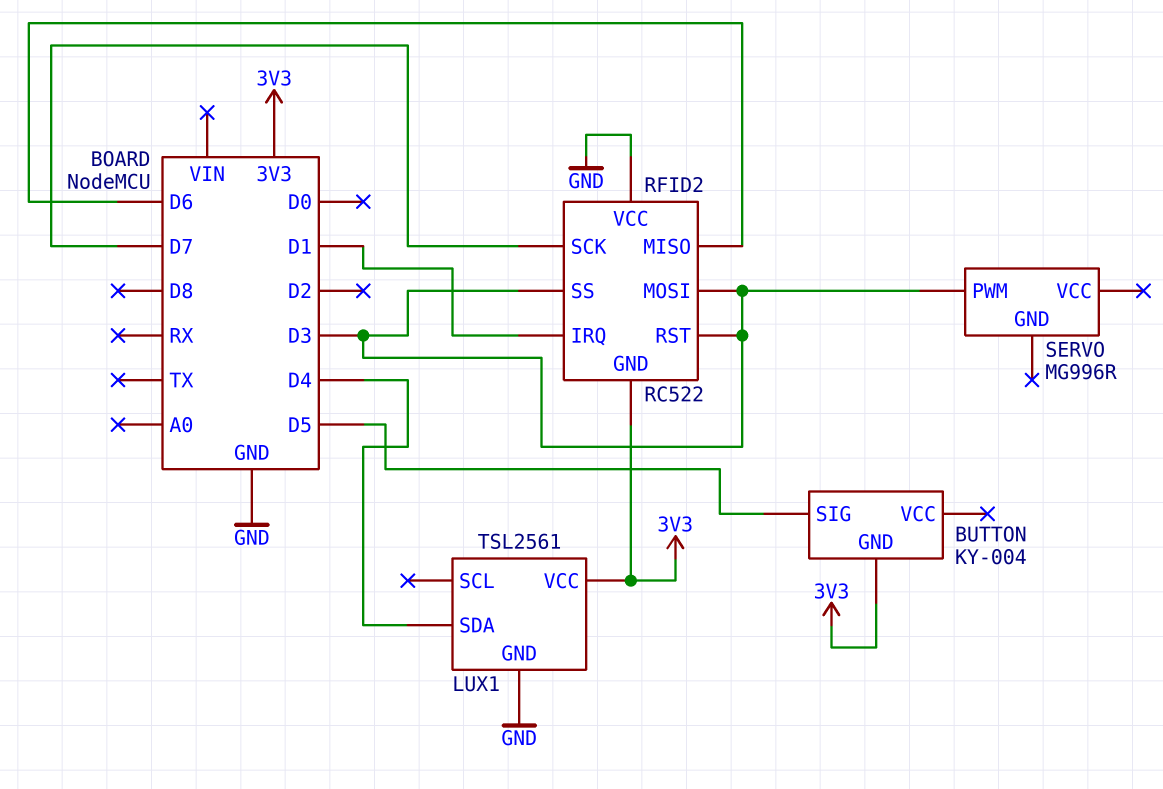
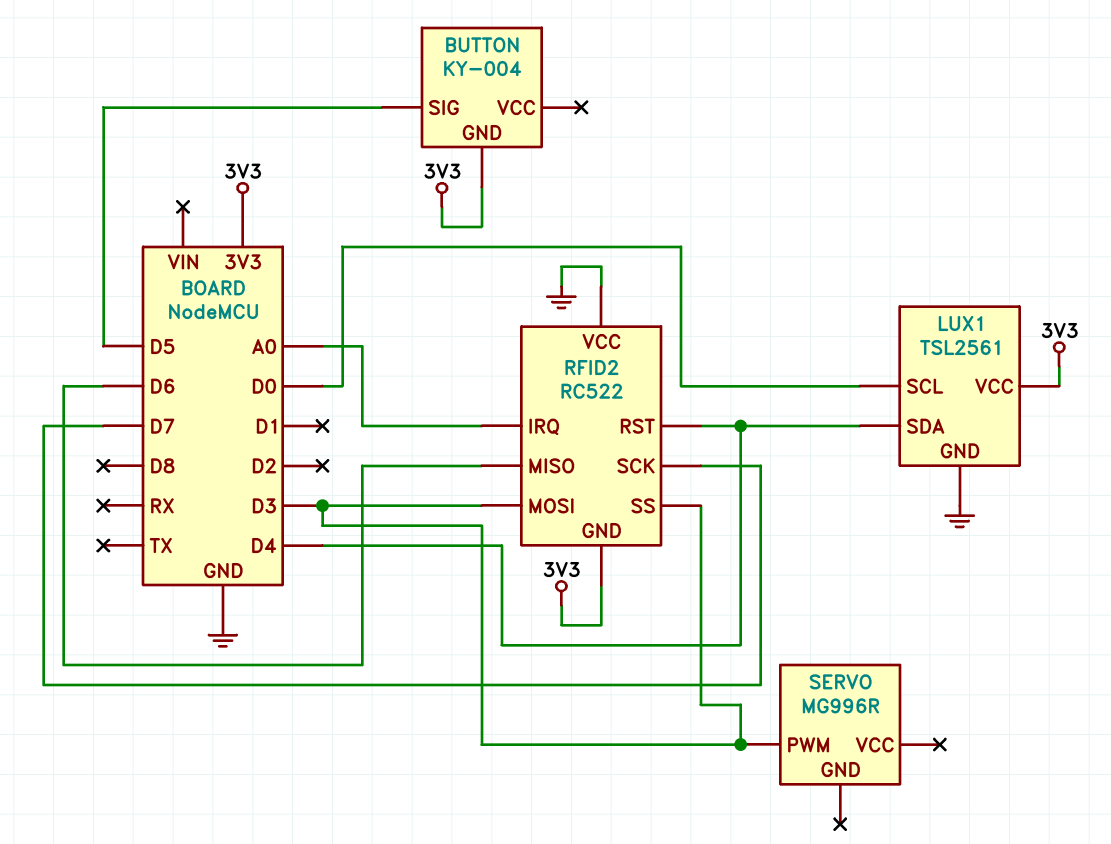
LUX1 pin SCL: none -> D0
RFID2 pin IRQ: D1 -> A0
RFID2 pin RST: D3 -> D4

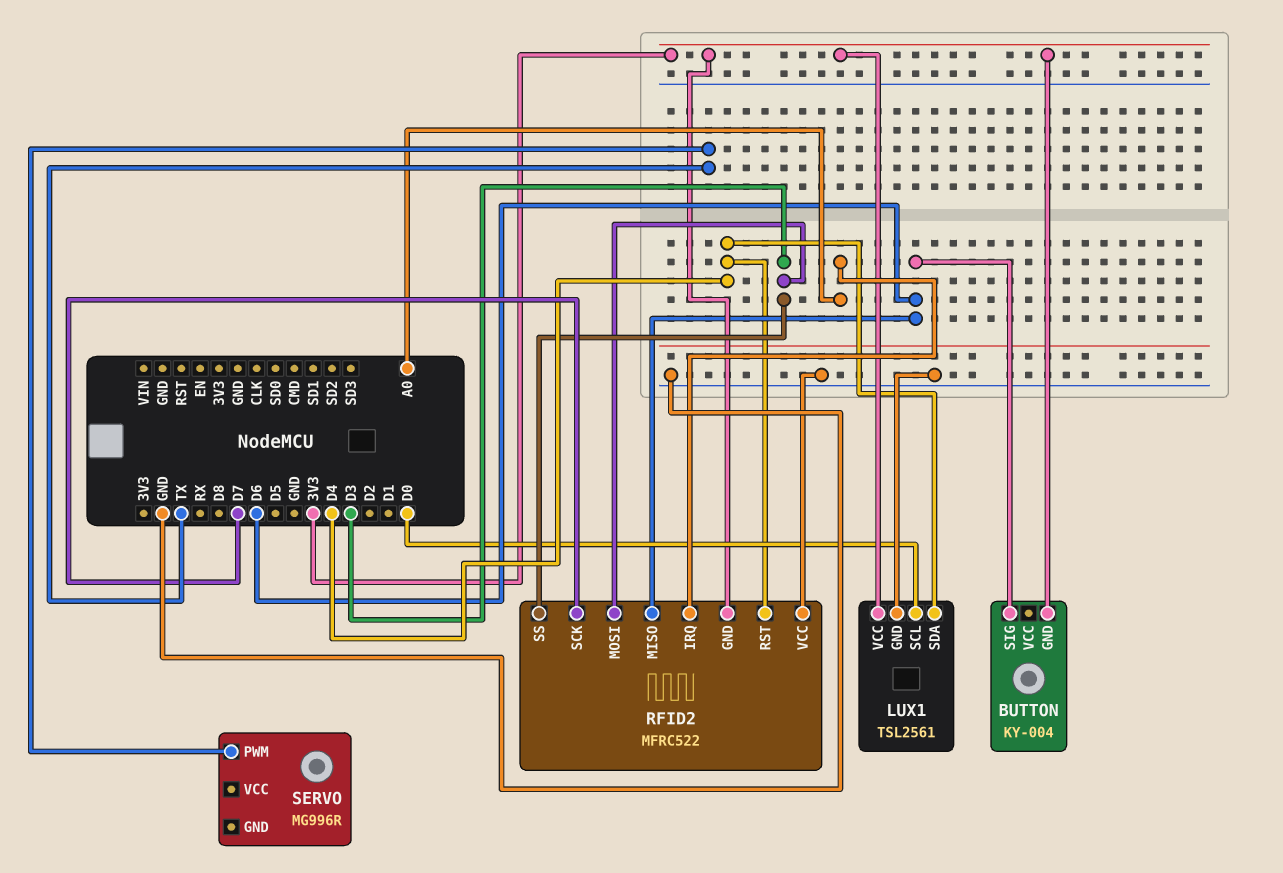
BUTTON pin SIG: D5 -> D6
RFID2: RC522 -> MFRC522
SERVO pin PWM: D3 -> TX

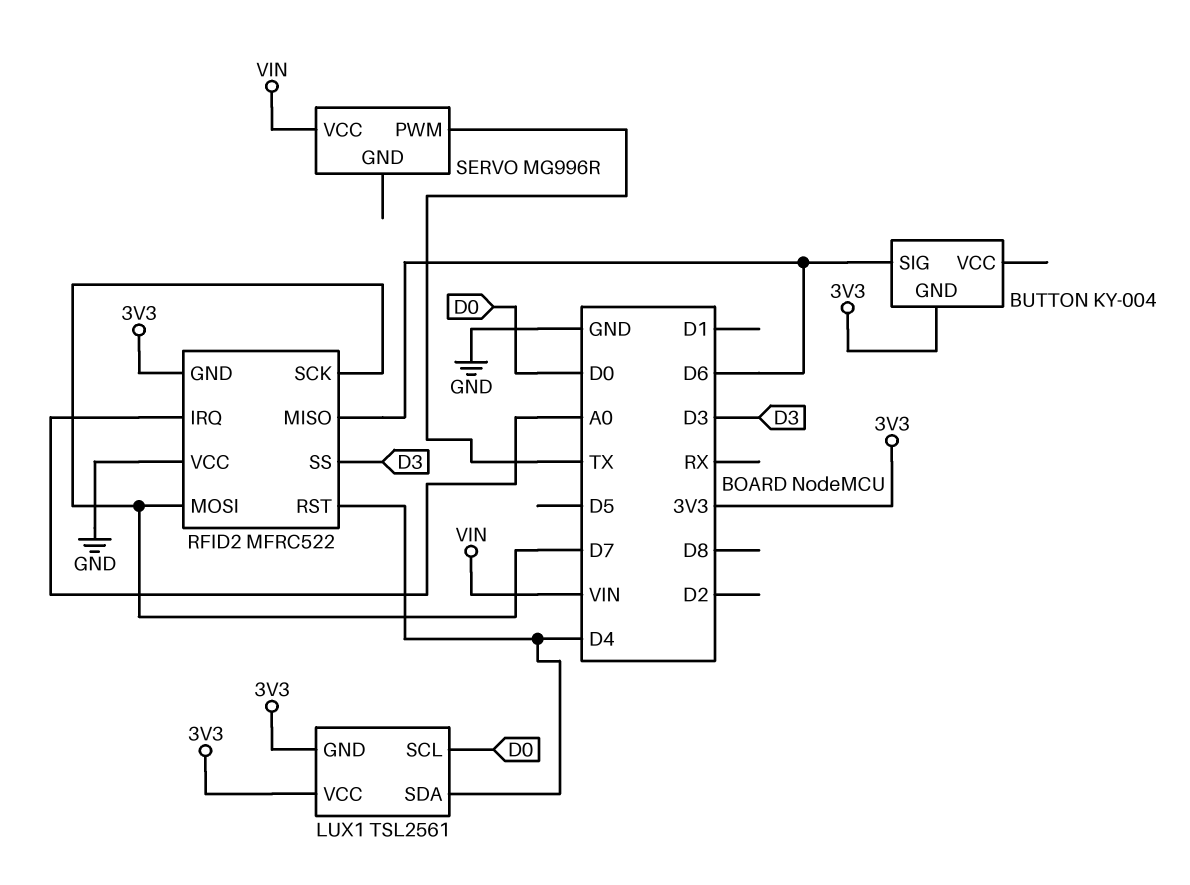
LUX1 pin GND: GND -> 3V3
RFID2 pin MOSI: D3 -> D7
SERVO pin VCC: none -> VIN

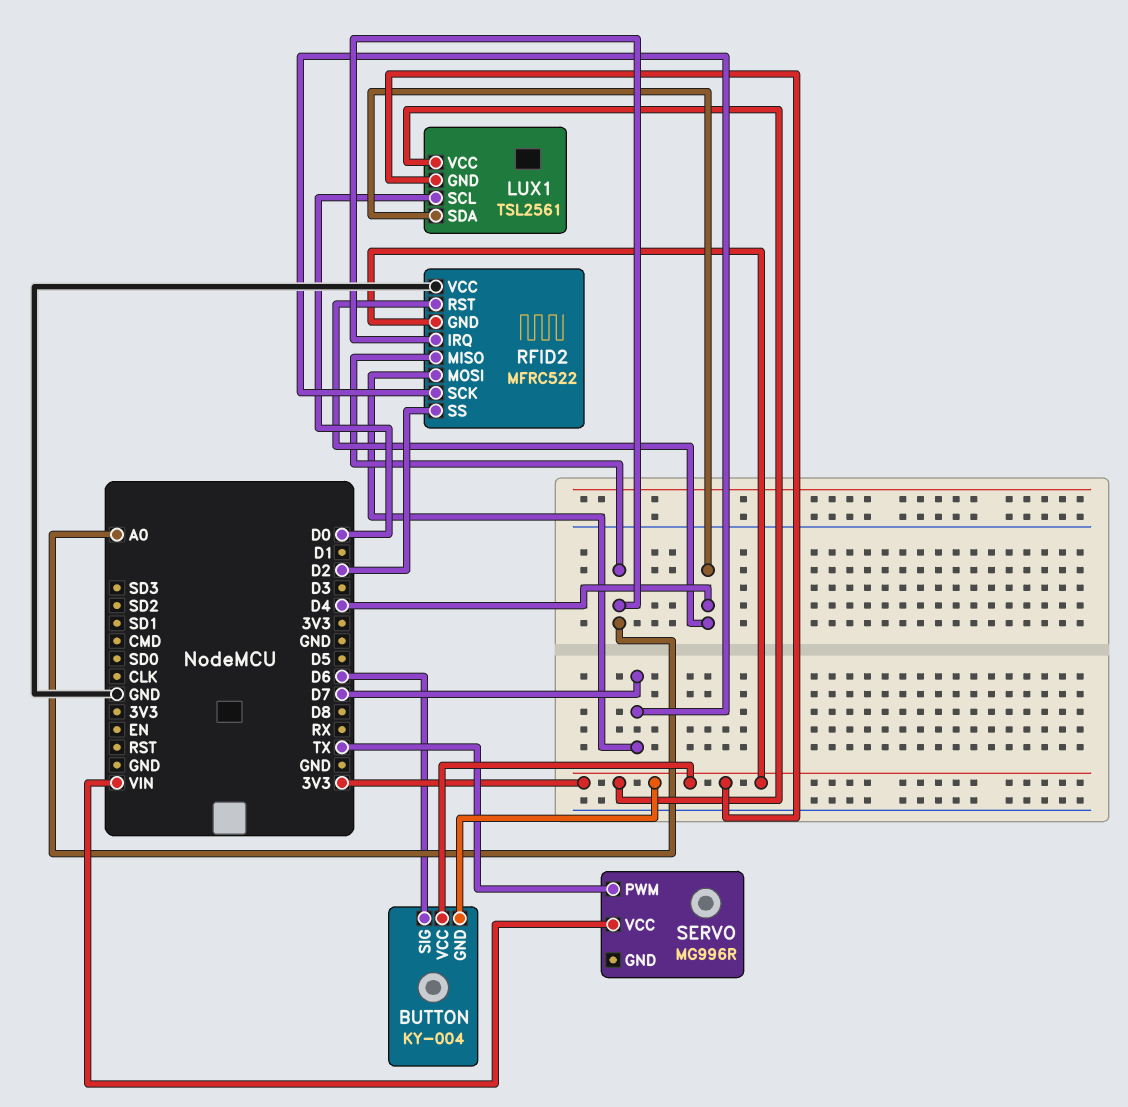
BUTTON pin VCC: none -> 3V3
RFID2 pin MISO: D6 -> A0
RFID2 pin SS: D3 -> D2

